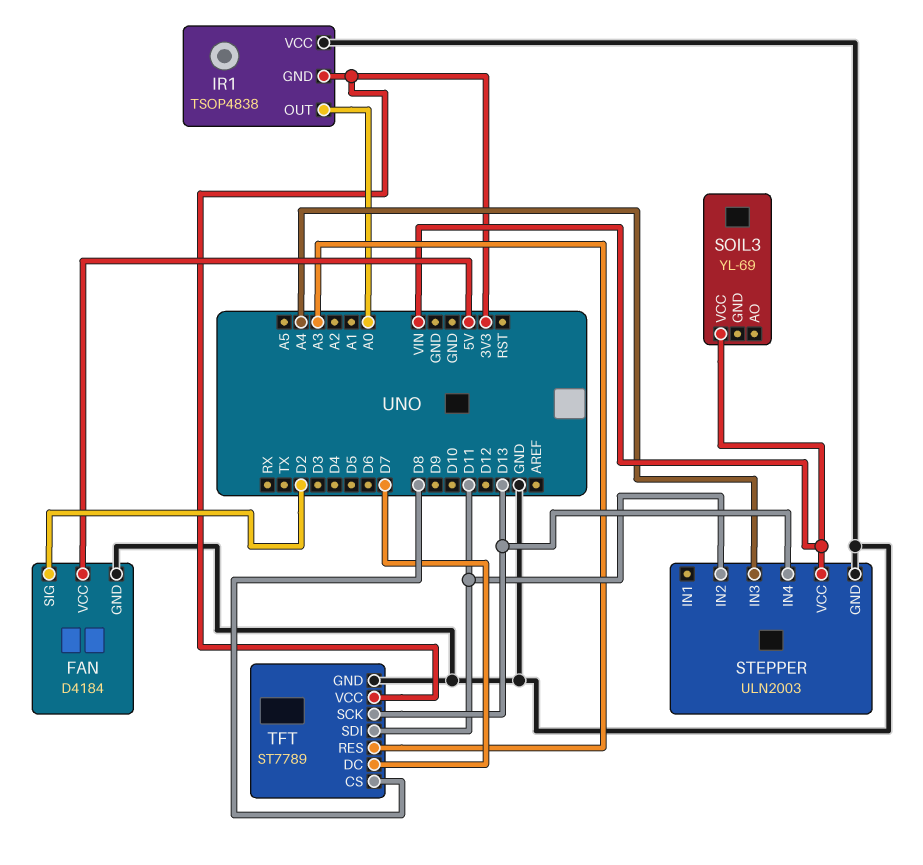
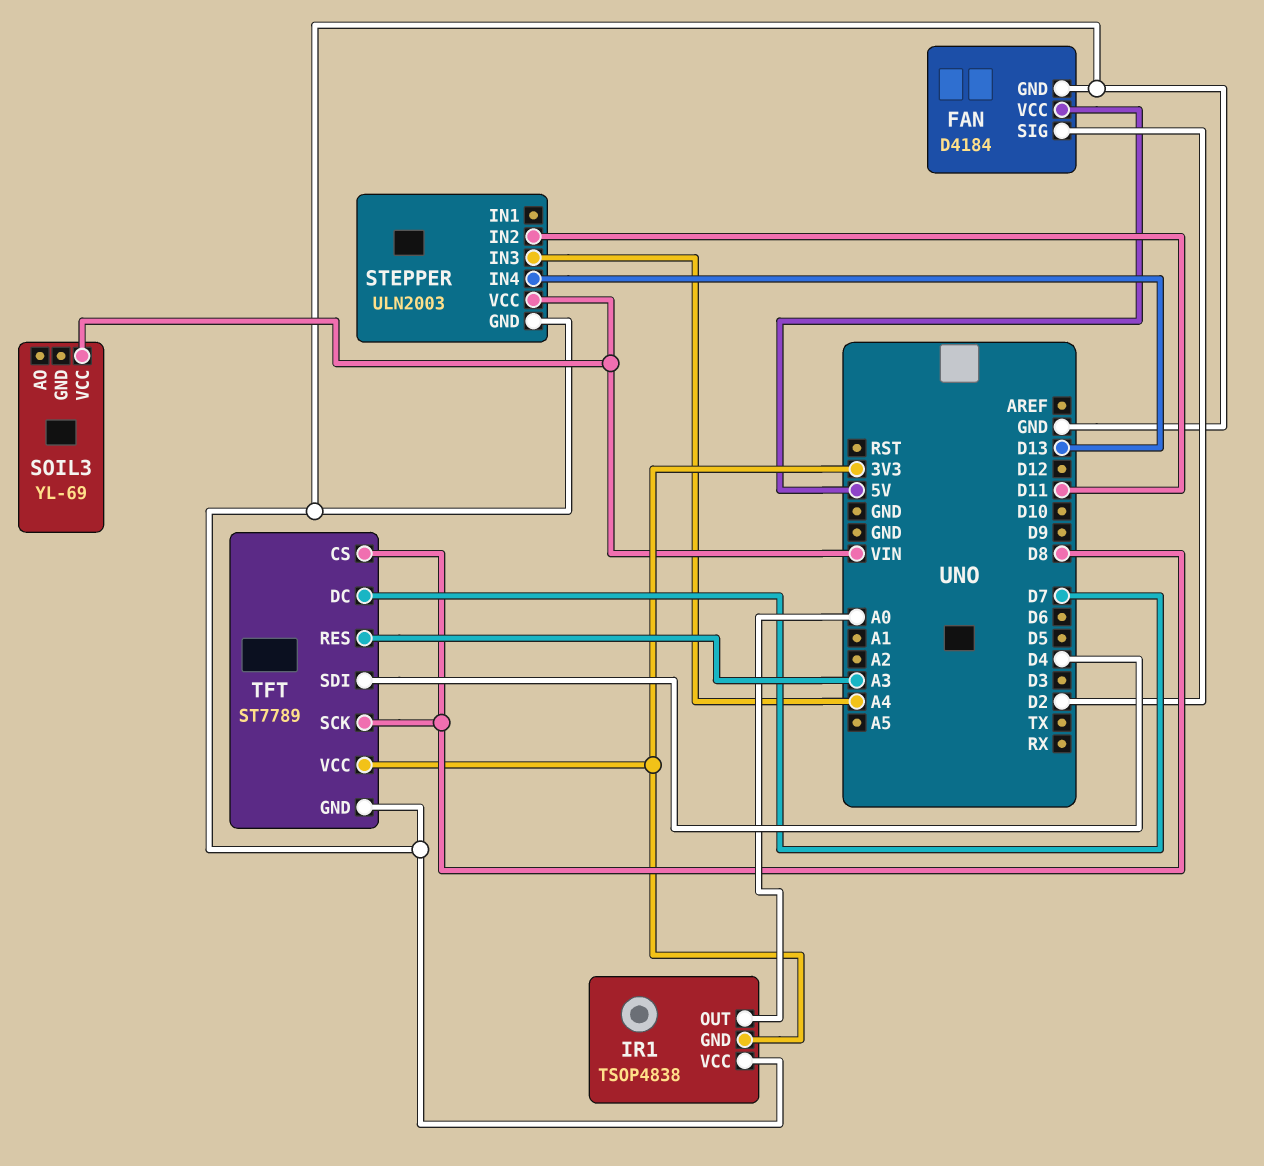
TFT pin SCK: D13 -> D8
TFT pin SDI: D11 -> D4

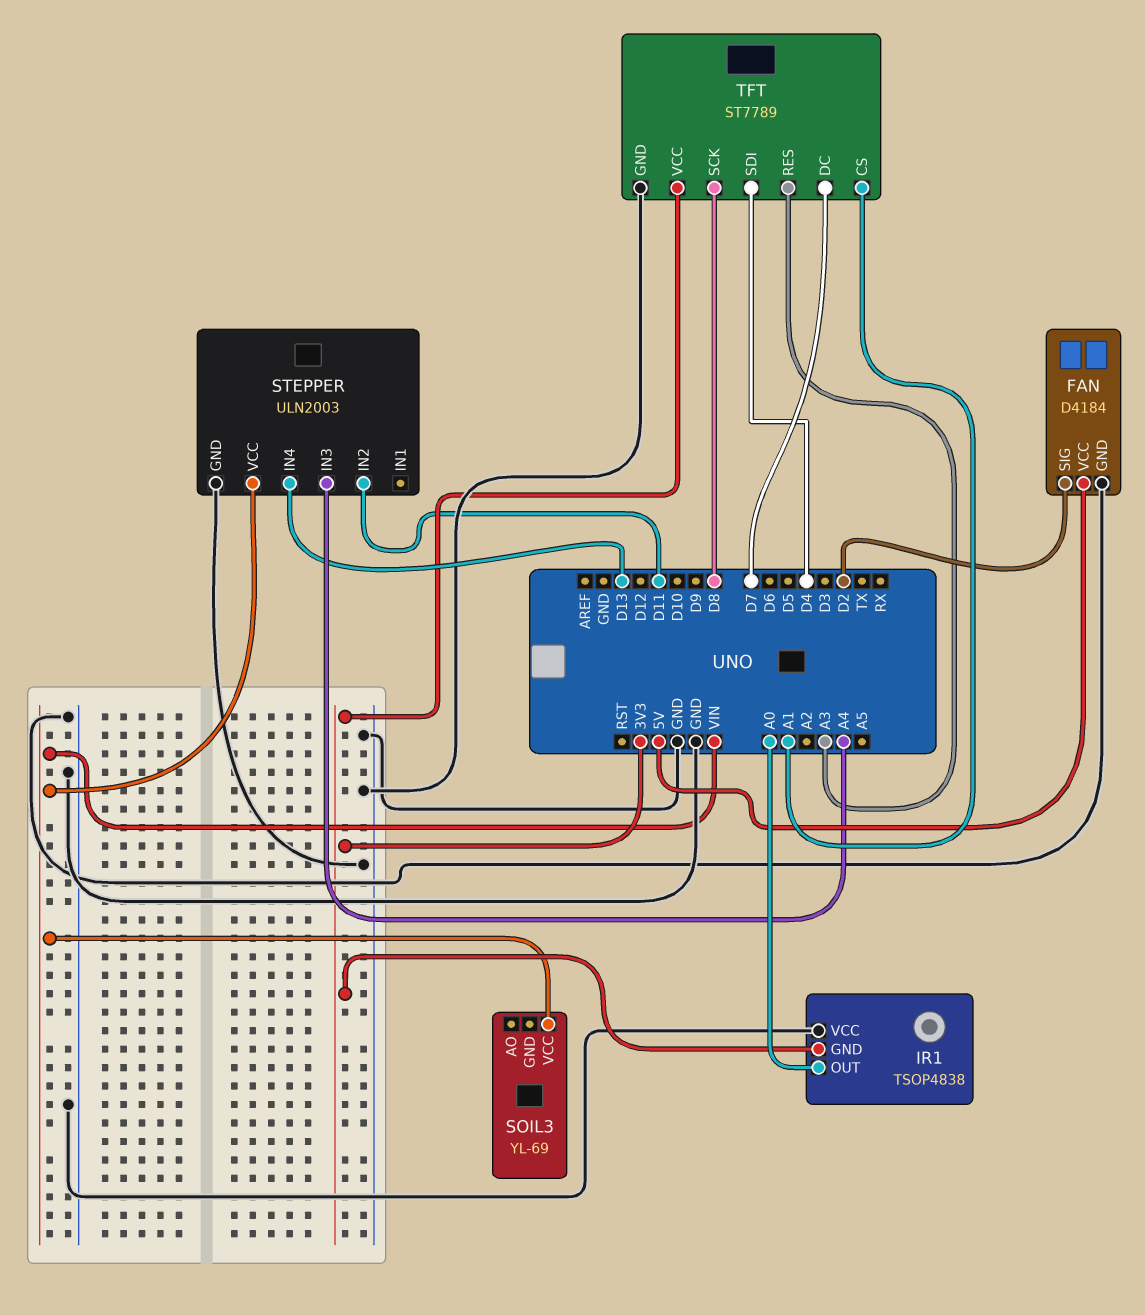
TFT pin CS: D8 -> A1

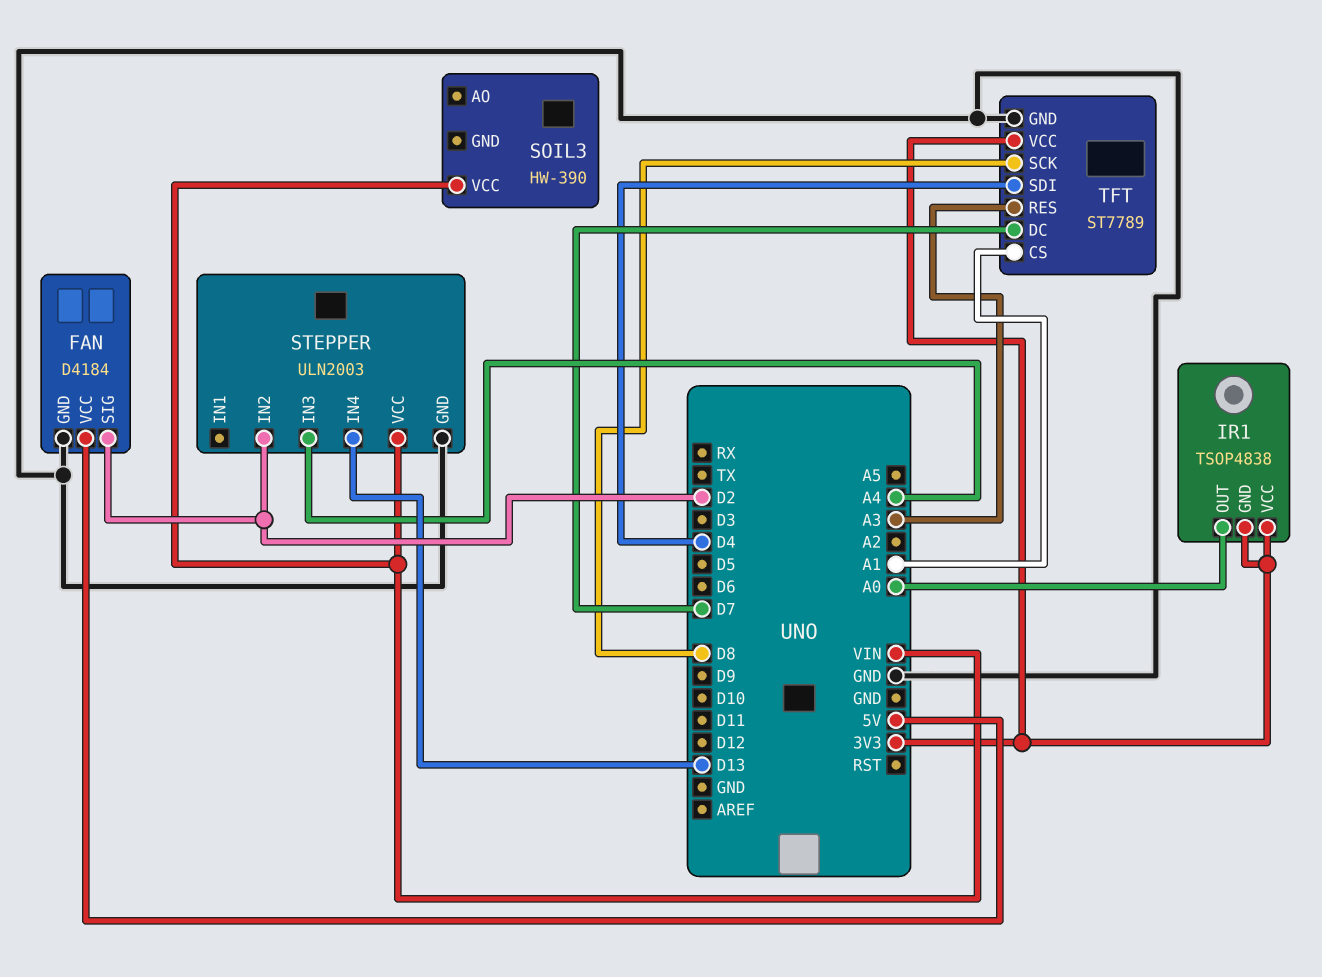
IR1 pin VCC: GND -> 3V3
SOIL3: YL-69 -> HW-390
STEPPER pin IN2: D11 -> D2

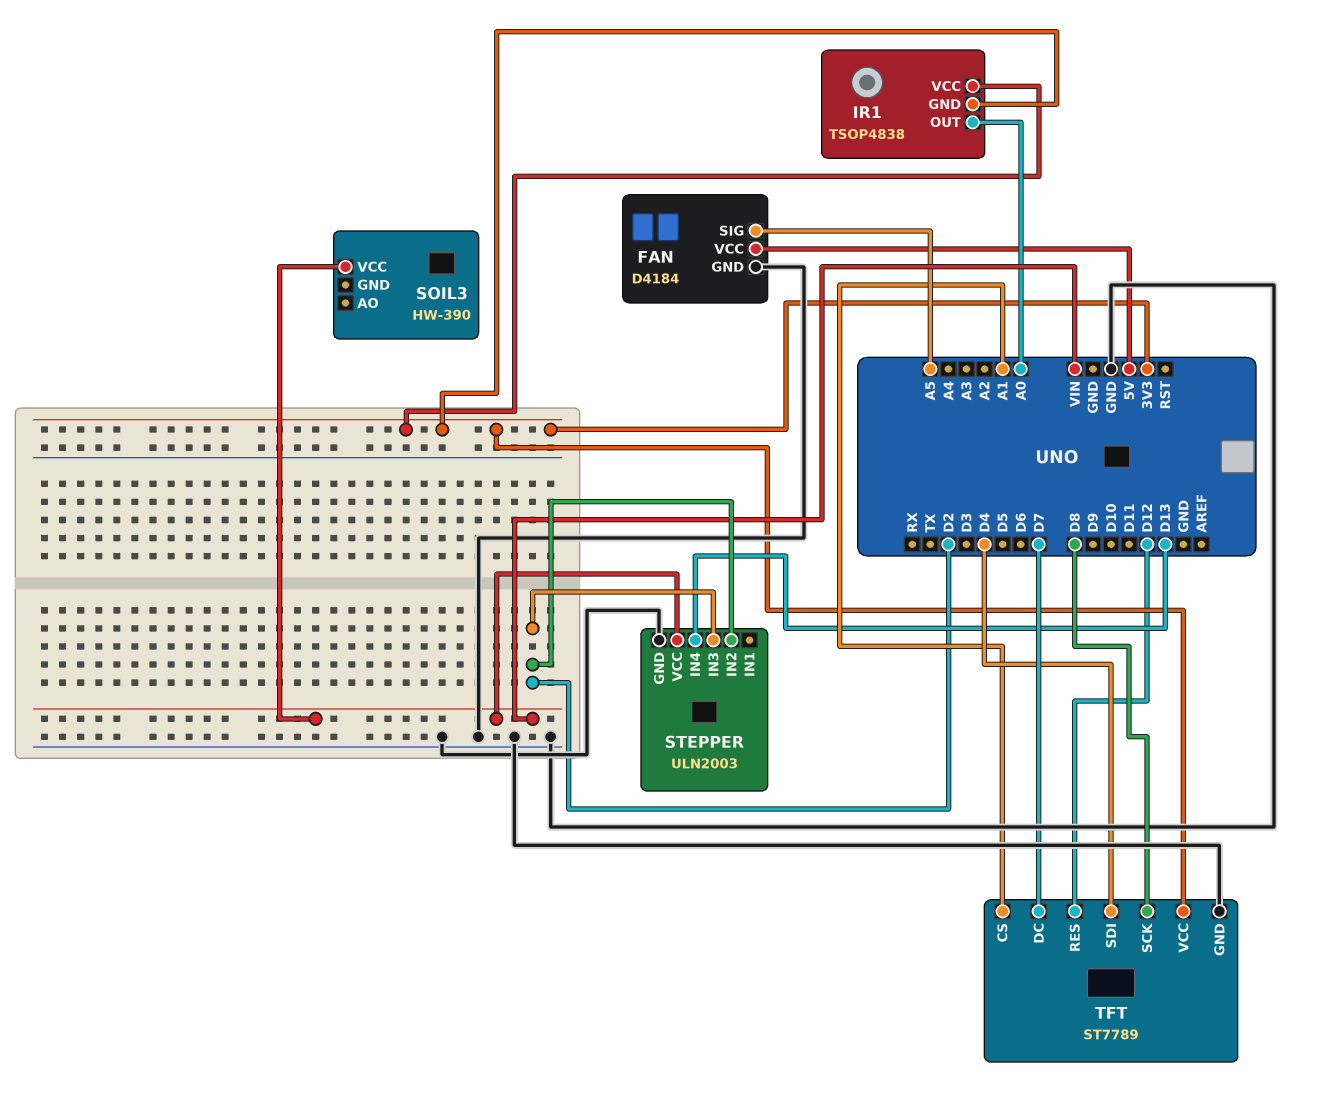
FAN pin SIG: D2 -> A5
STEPPER pin IN3: A4 -> D2
TFT pin RES: A3 -> D12

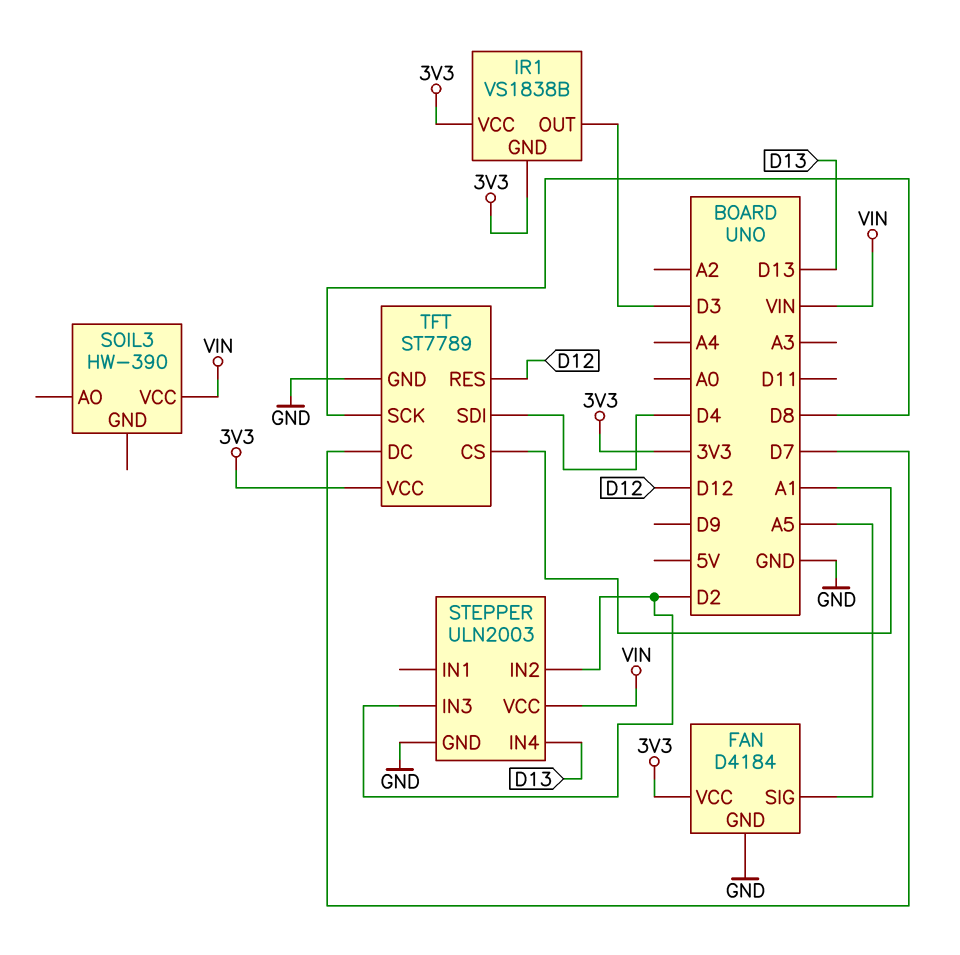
FAN pin VCC: 5V -> 3V3
IR1: TSOP4838 -> VS1838B
IR1 pin OUT: A0 -> D3

